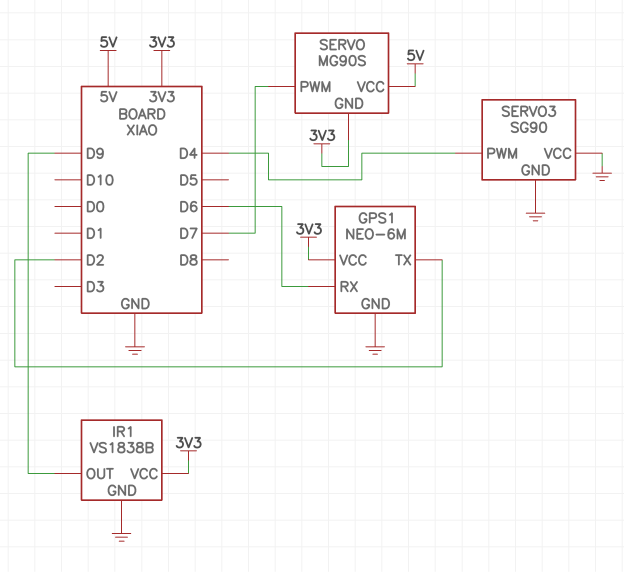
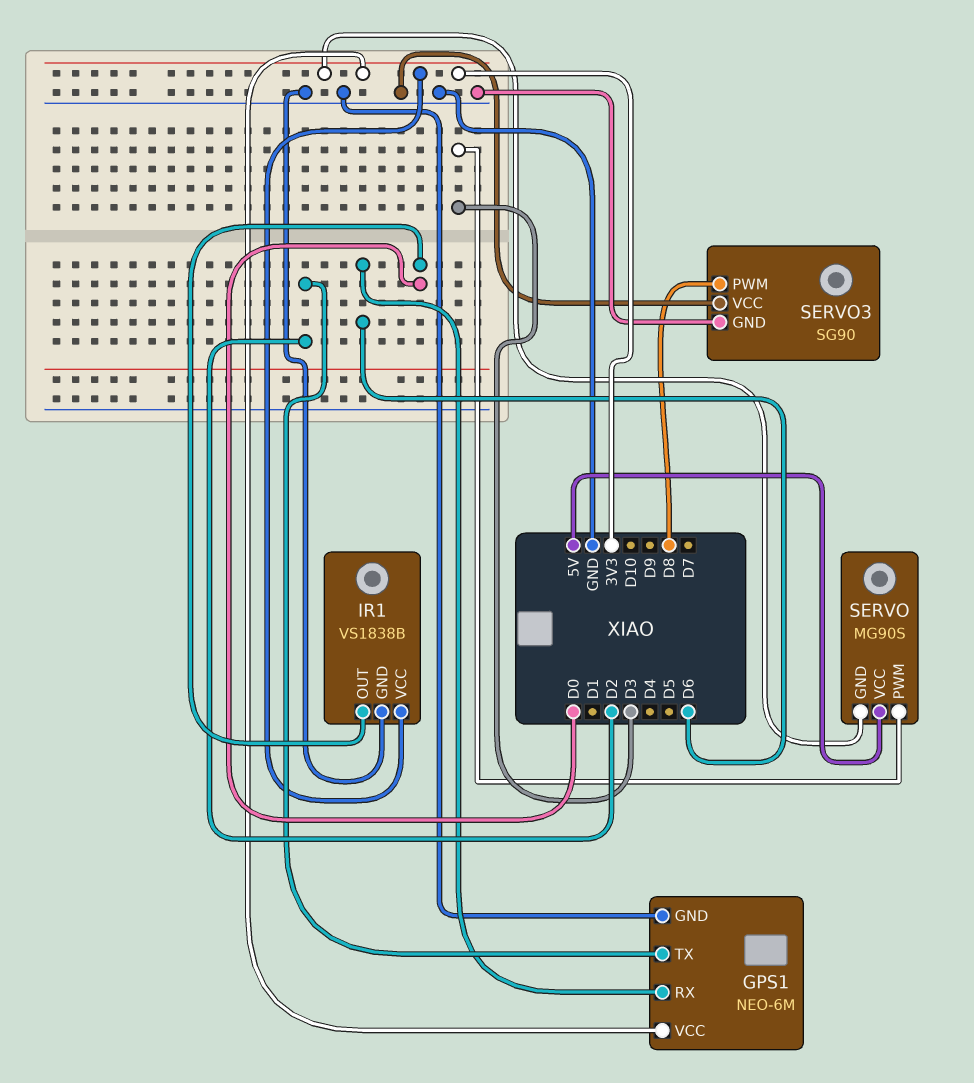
IR1 pin OUT: D9 -> D0
SERVO pin PWM: D7 -> D3
SERVO3 pin PWM: D4 -> D8

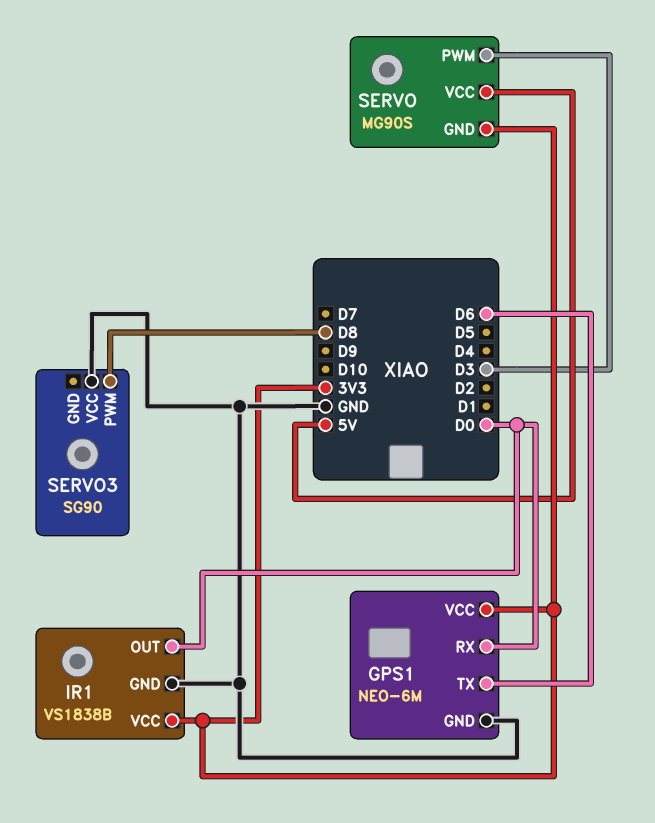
GPS1 pin RX: D6 -> D0
GPS1 pin TX: D2 -> D6
SERVO3 pin GND: GND -> none

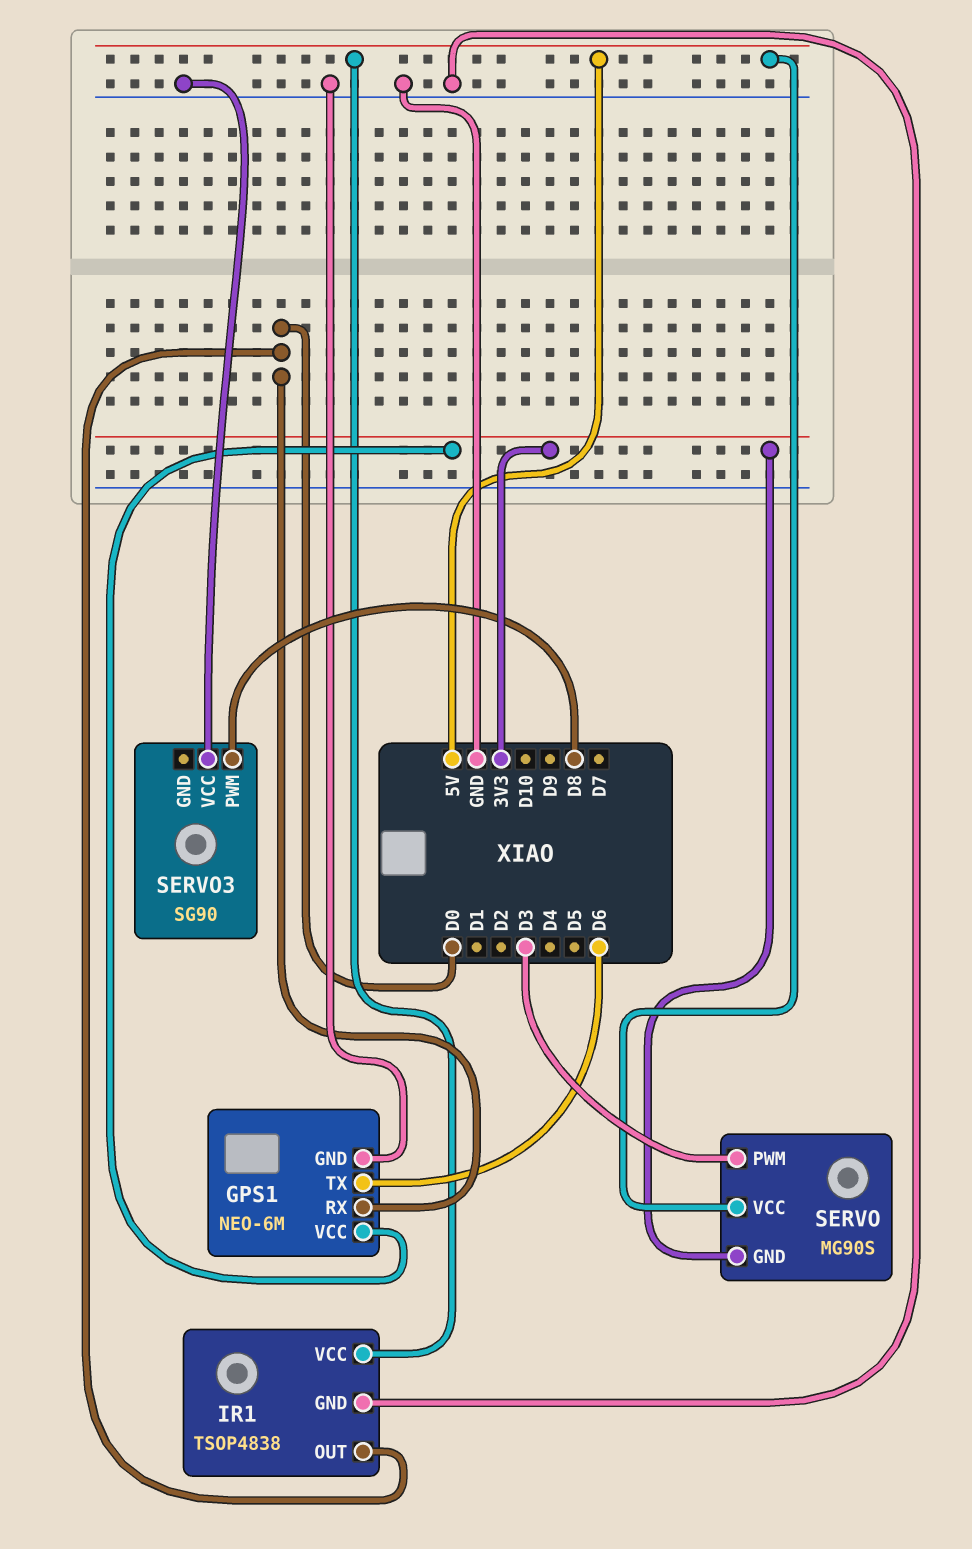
IR1: VS1838B -> TSOP4838
IR1 pin VCC: 3V3 -> 5V

